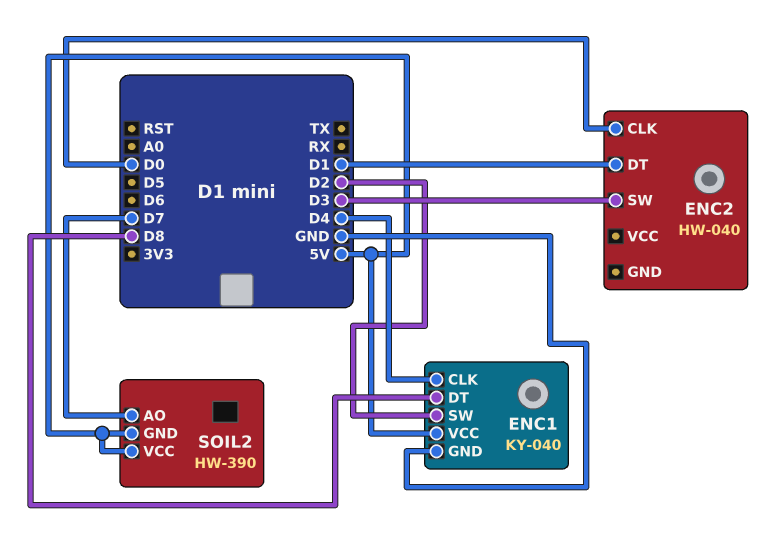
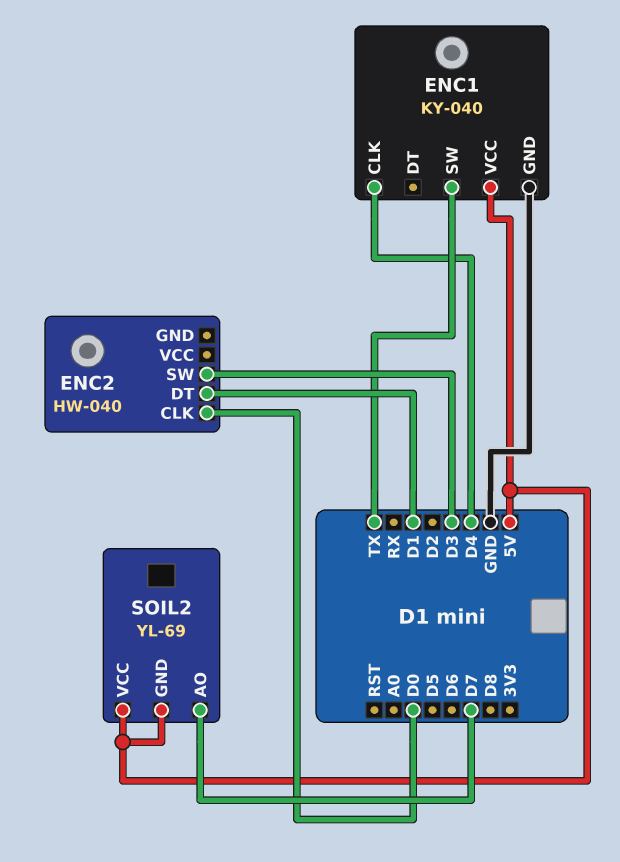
ENC1 pin DT: D8 -> none
ENC1 pin SW: D2 -> TX
SOIL2: HW-390 -> YL-69

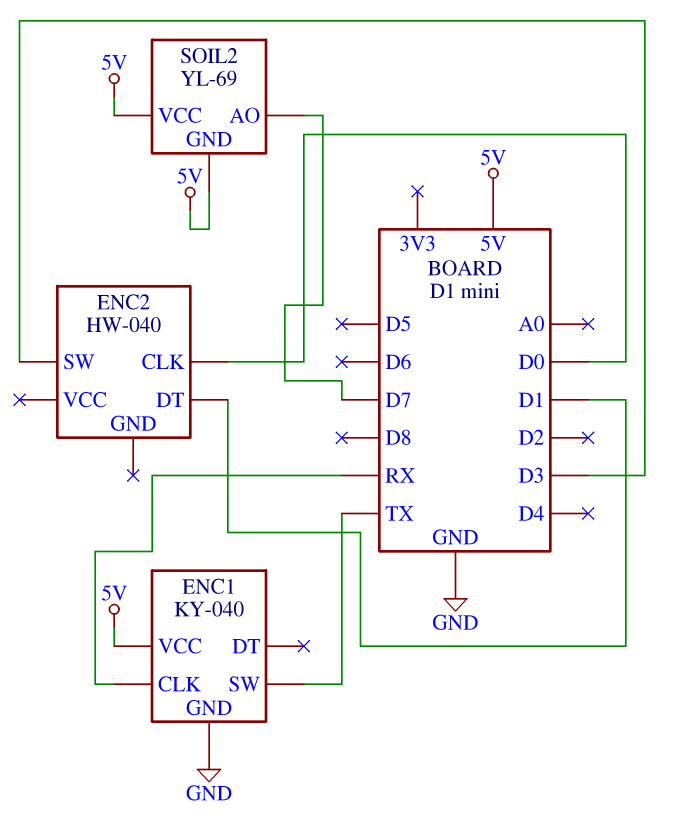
ENC1 pin CLK: D4 -> RX

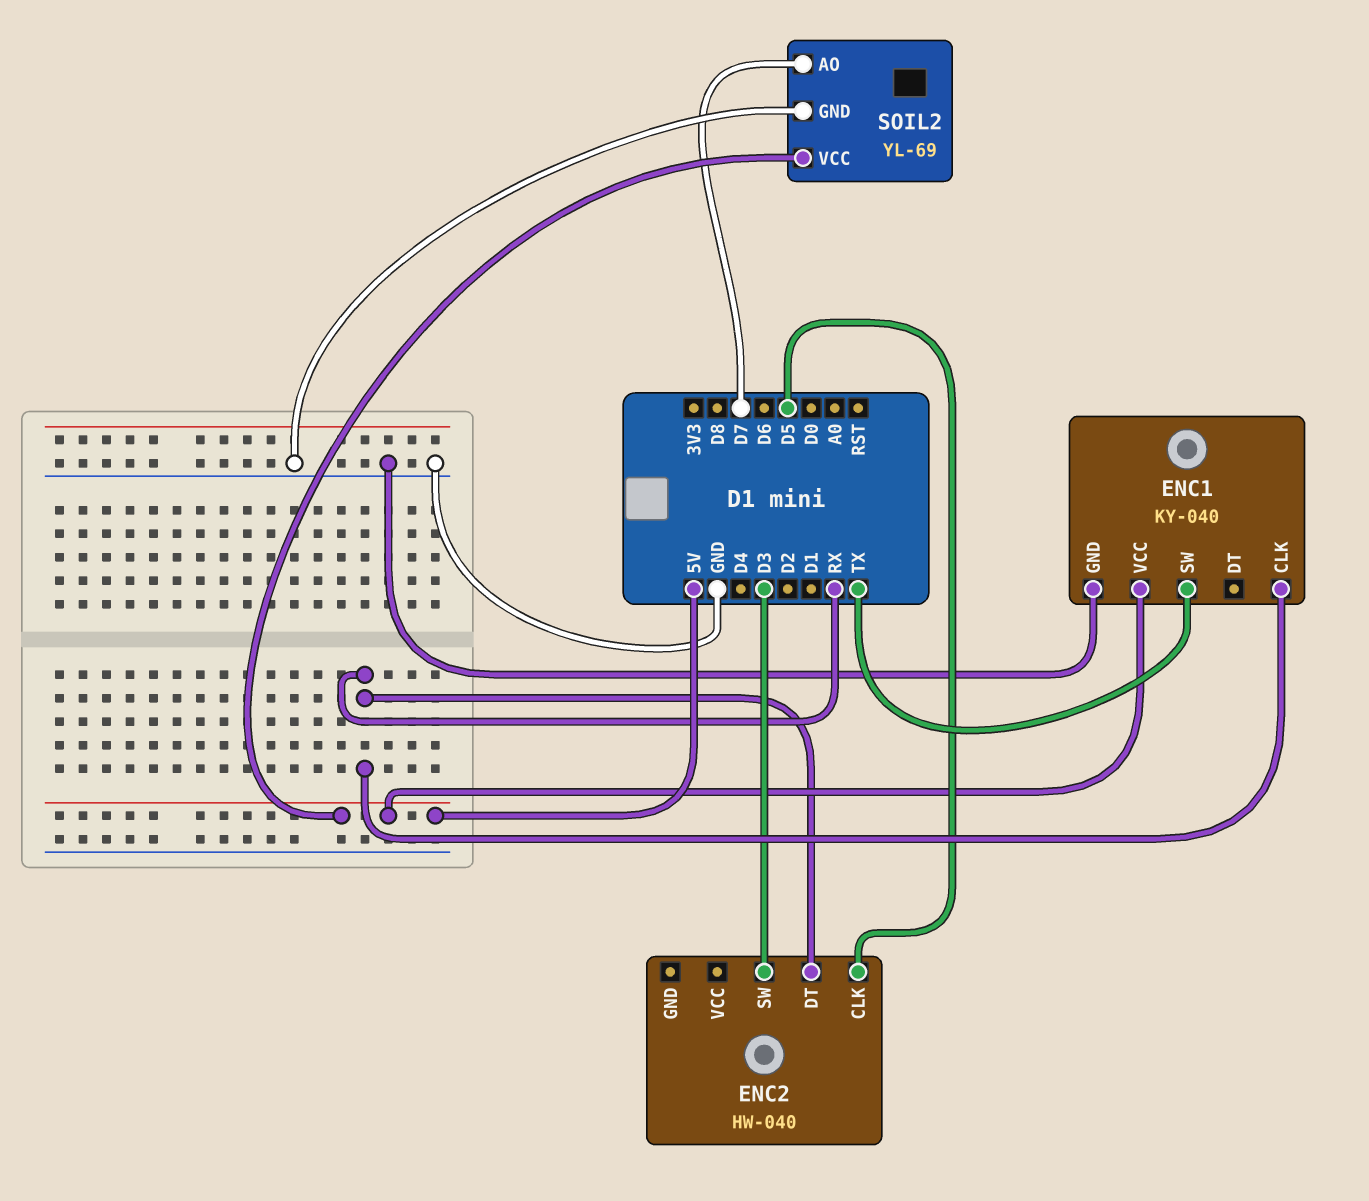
ENC2 pin CLK: D0 -> D5
ENC2 pin DT: D1 -> RX
SOIL2 pin GND: 5V -> GND

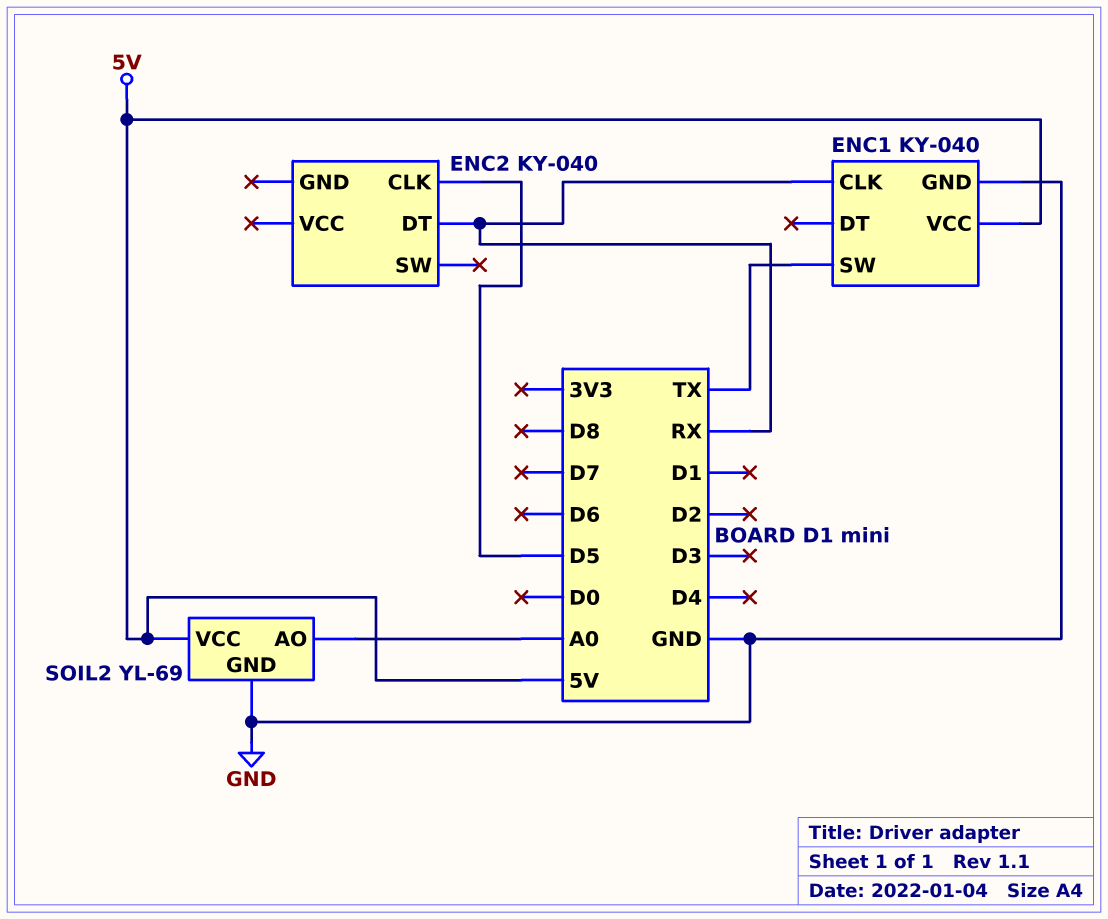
ENC2: HW-040 -> KY-040
ENC2 pin SW: D3 -> none
SOIL2 pin AO: D7 -> A0

